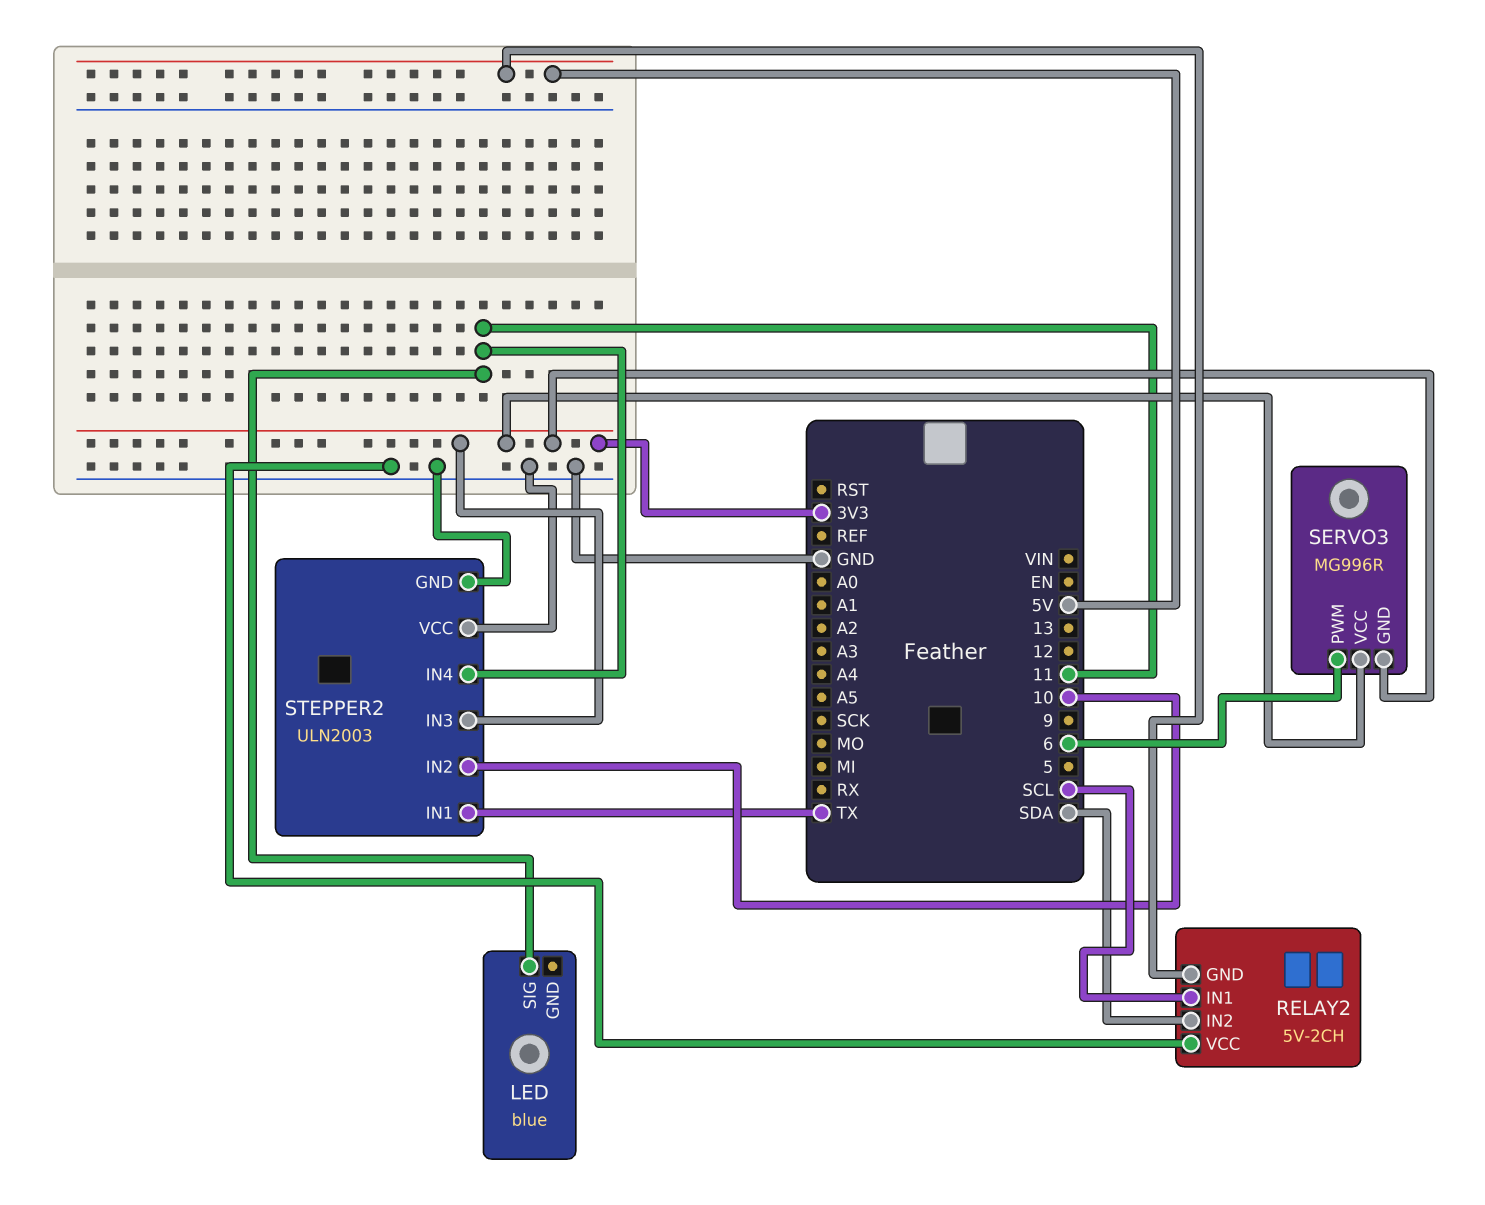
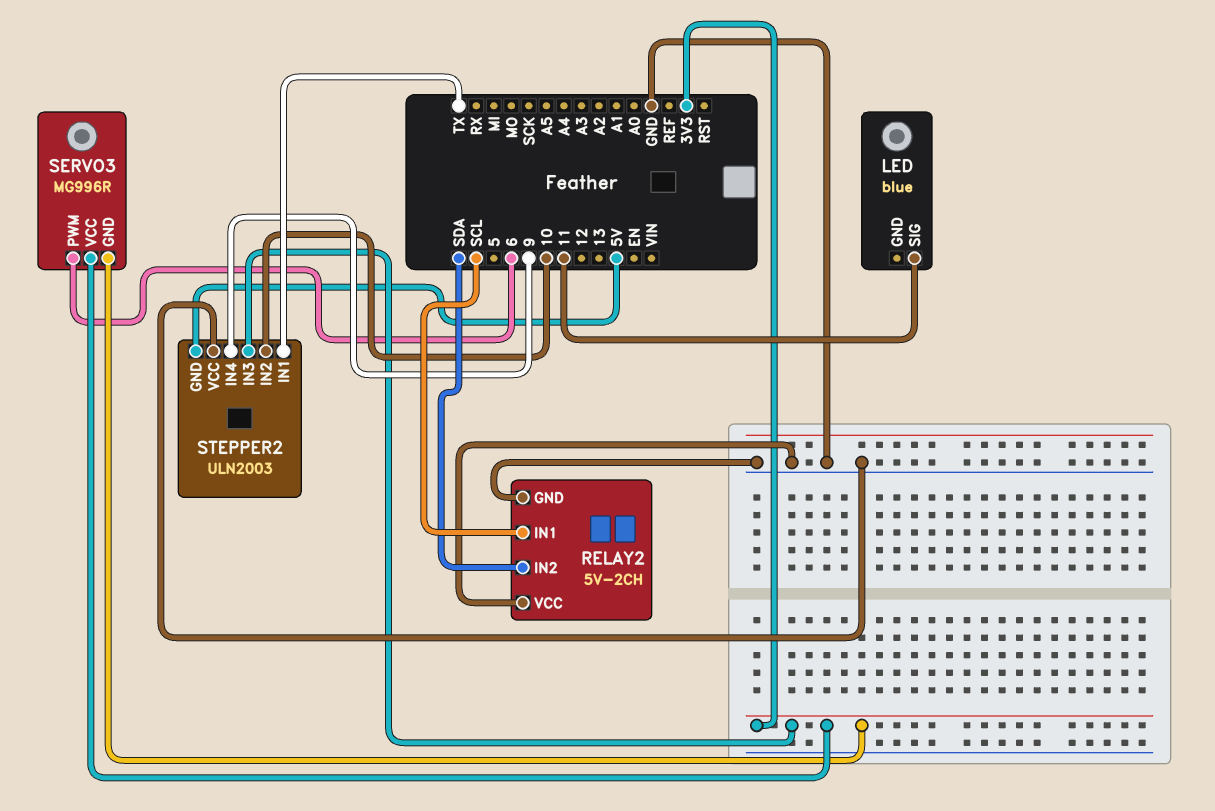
RELAY2 pin GND: 5V -> GND
STEPPER2 pin GND: GND -> 5V
STEPPER2 pin IN4: 11 -> 9

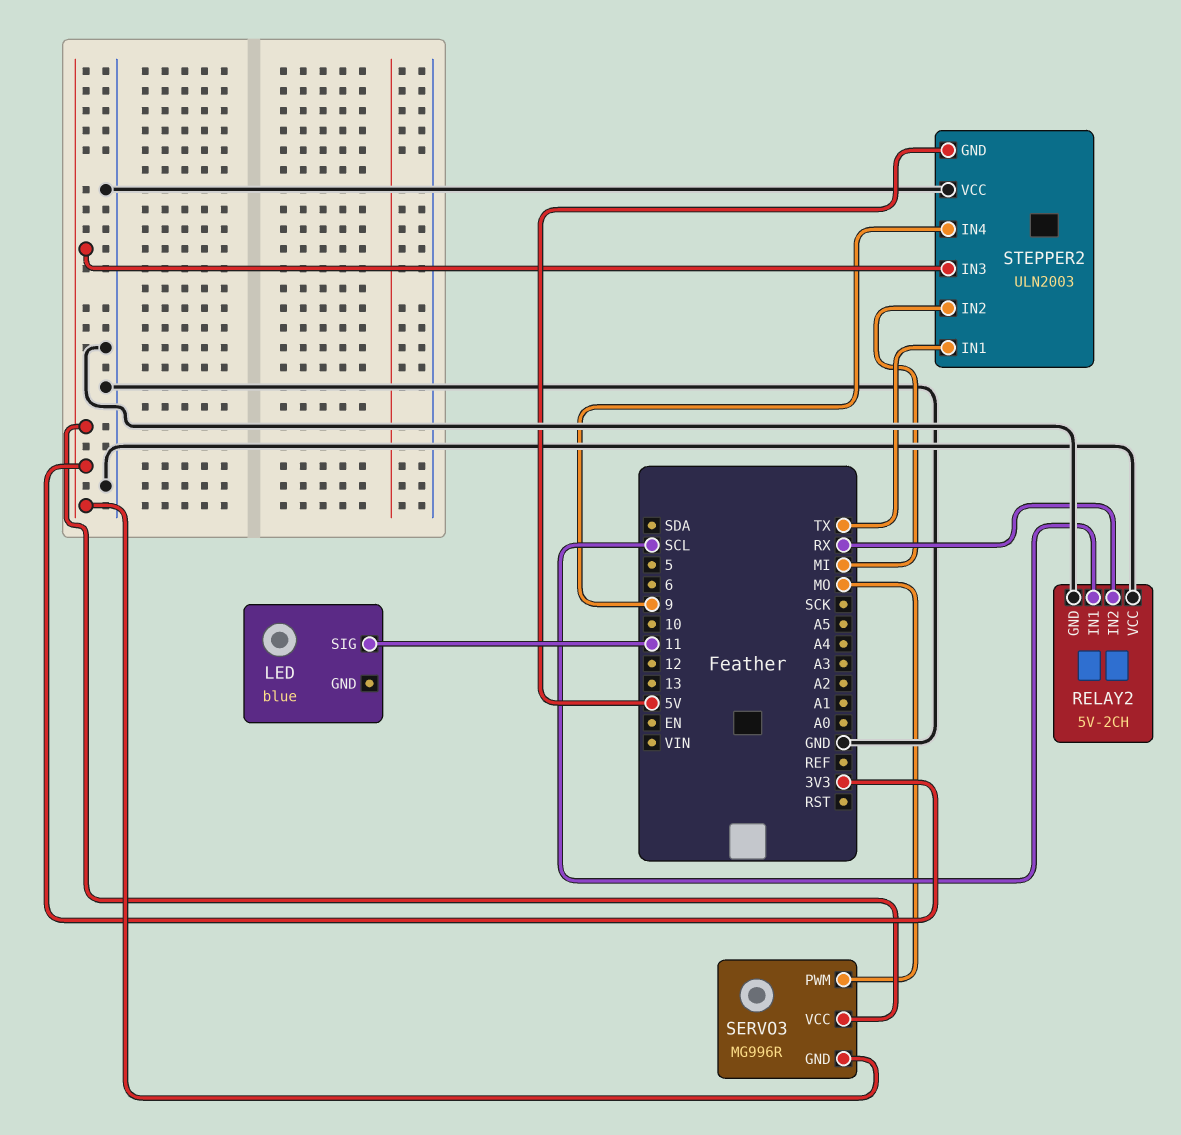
RELAY2 pin IN2: SDA -> RX
SERVO3 pin PWM: 6 -> MO
STEPPER2 pin IN2: 10 -> MI

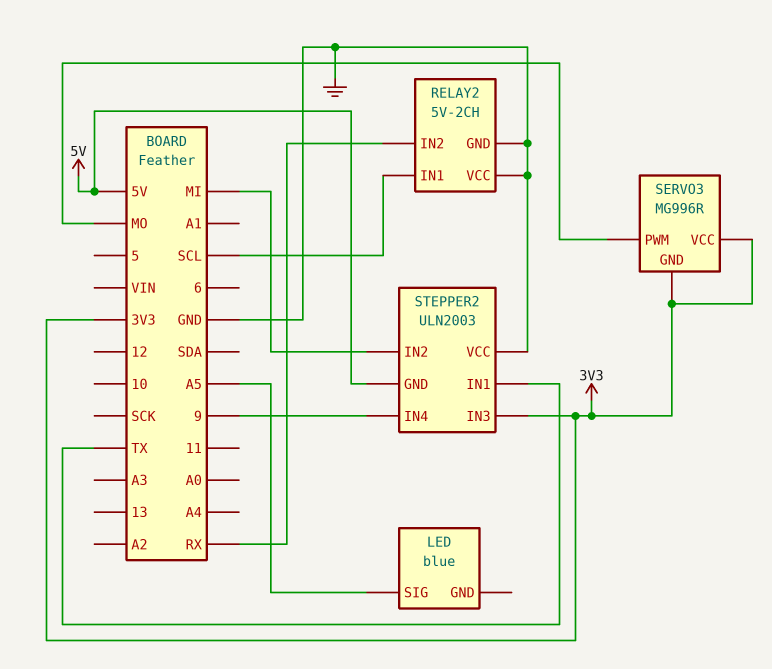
LED pin SIG: 11 -> A5

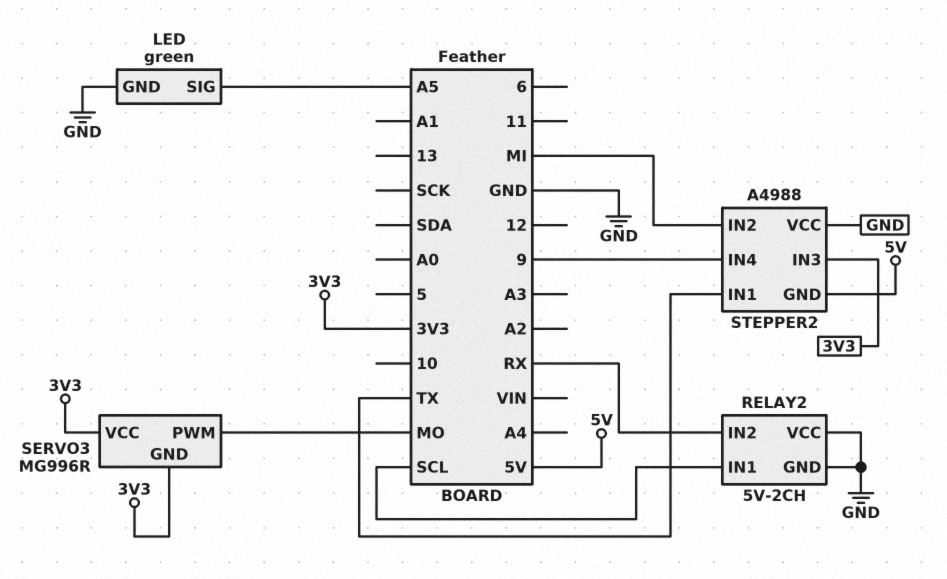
LED: blue -> green
LED pin GND: none -> GND
STEPPER2: ULN2003 -> A4988

